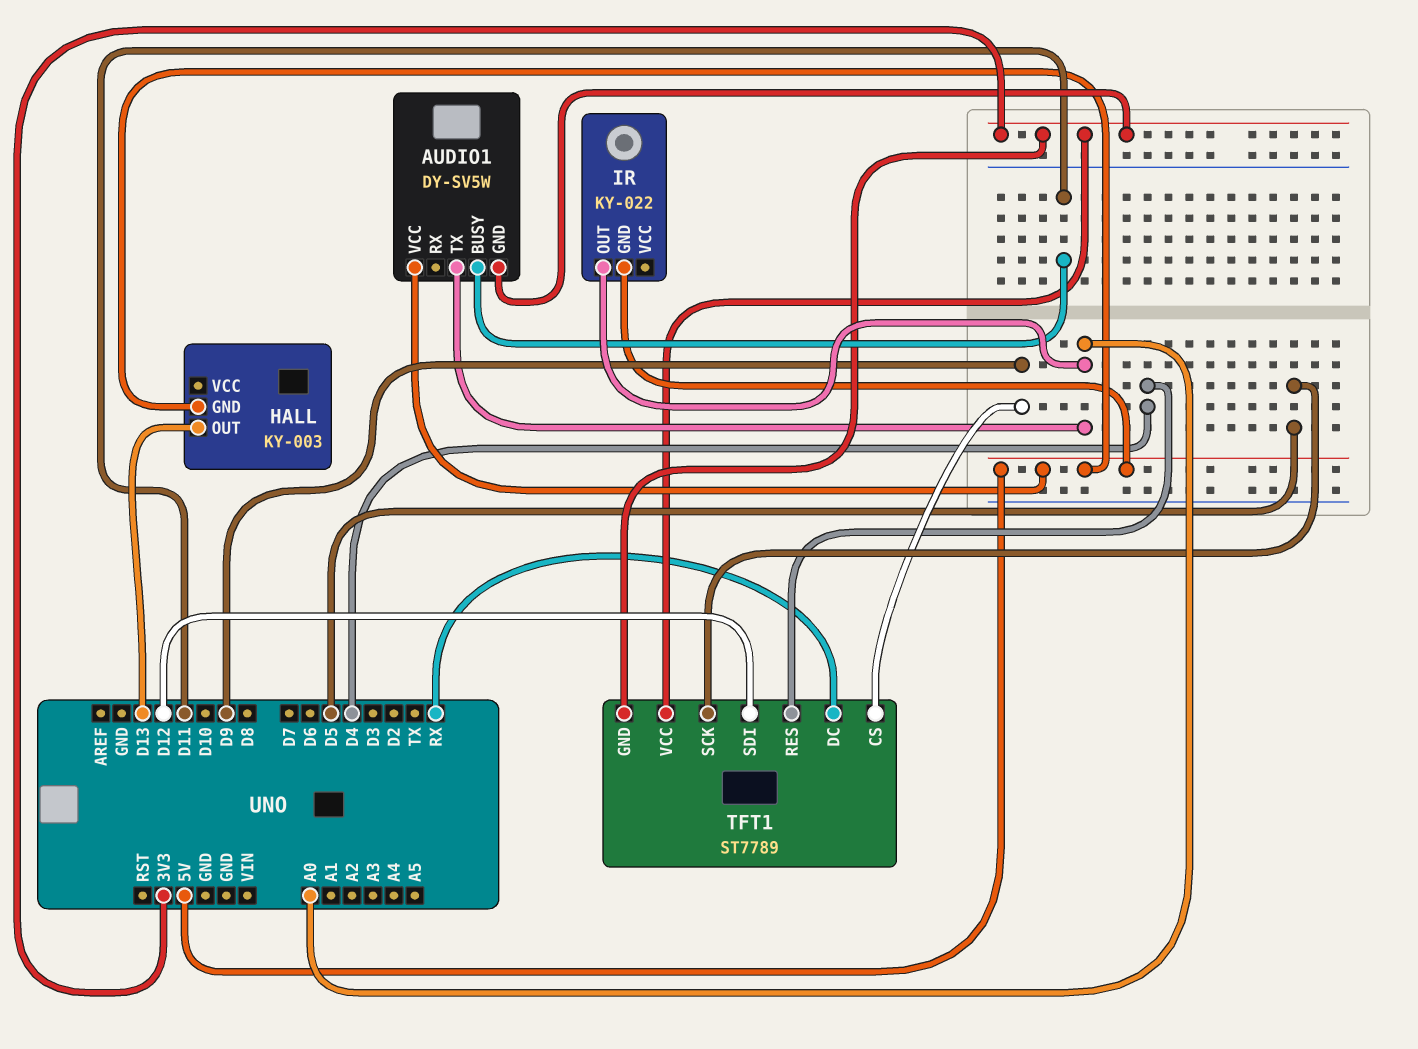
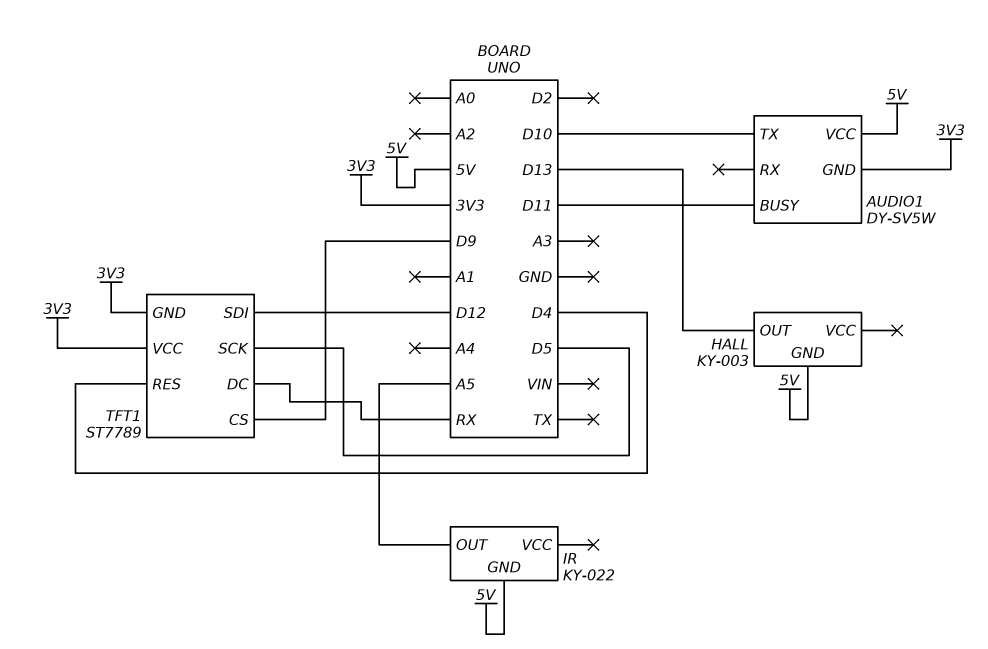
AUDIO1 pin TX: A0 -> D10
IR pin OUT: A0 -> A5

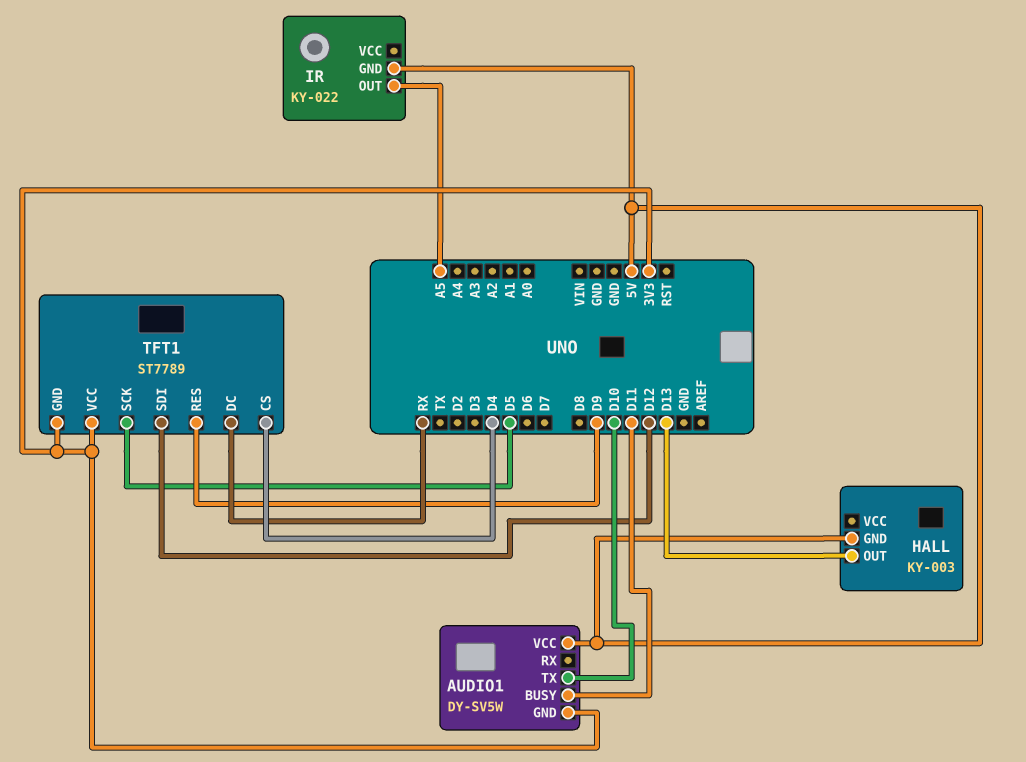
TFT1 pin CS: D9 -> D4
TFT1 pin RES: D4 -> D9

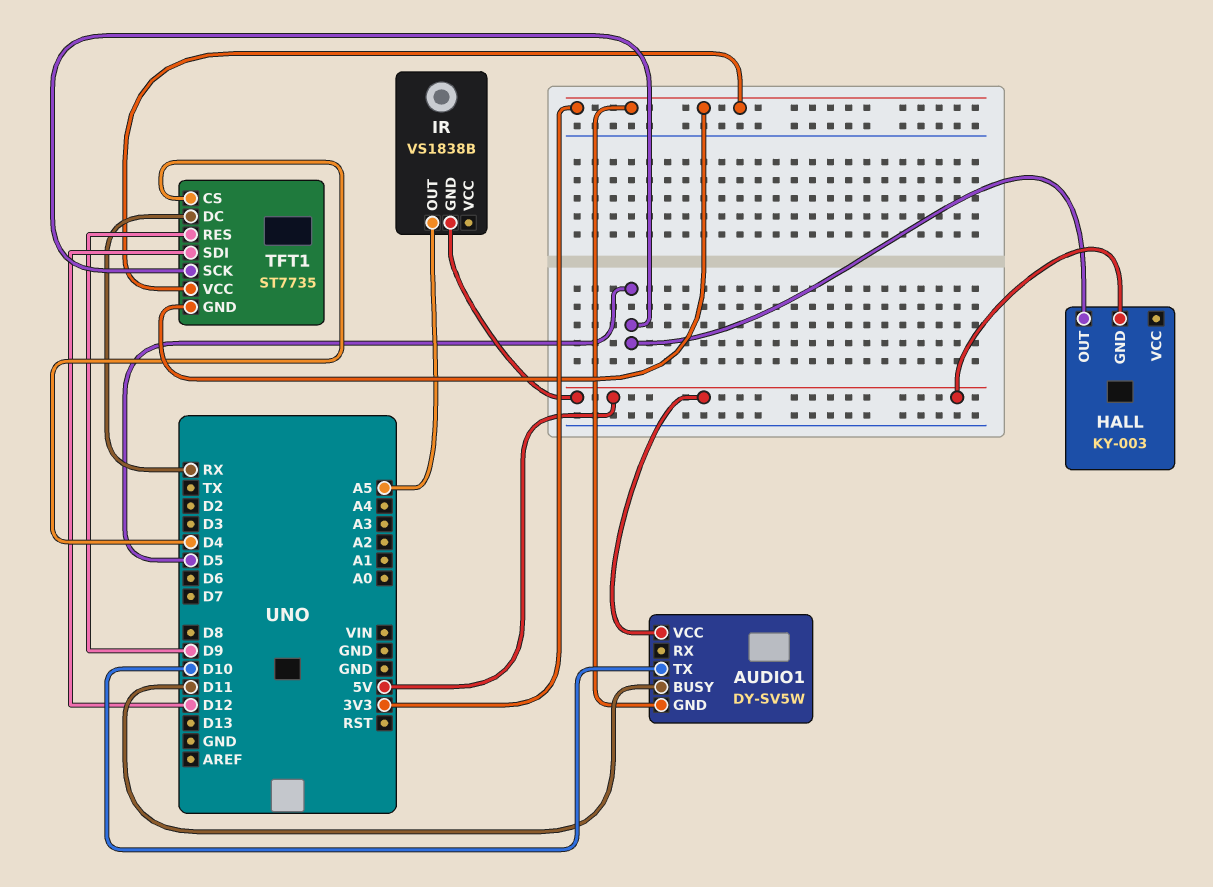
HALL pin OUT: D13 -> D5
IR: KY-022 -> VS1838B
TFT1: ST7789 -> ST7735

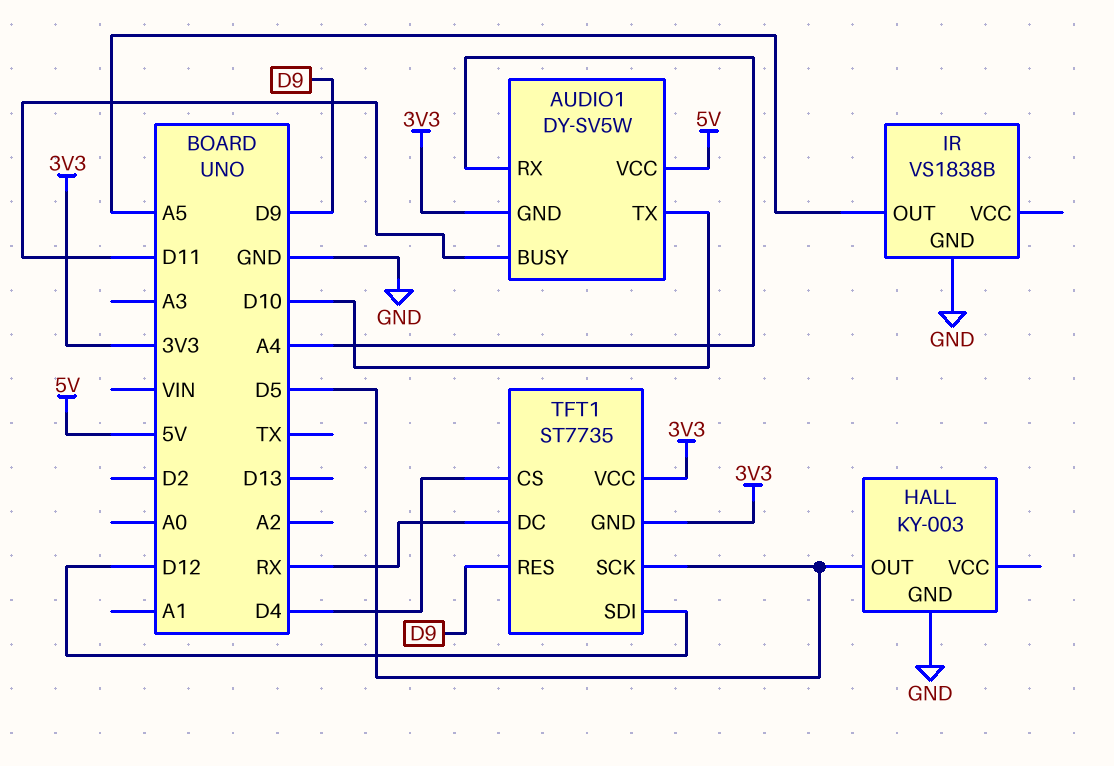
AUDIO1 pin RX: none -> A4
HALL pin GND: 5V -> GND
IR pin GND: 5V -> GND

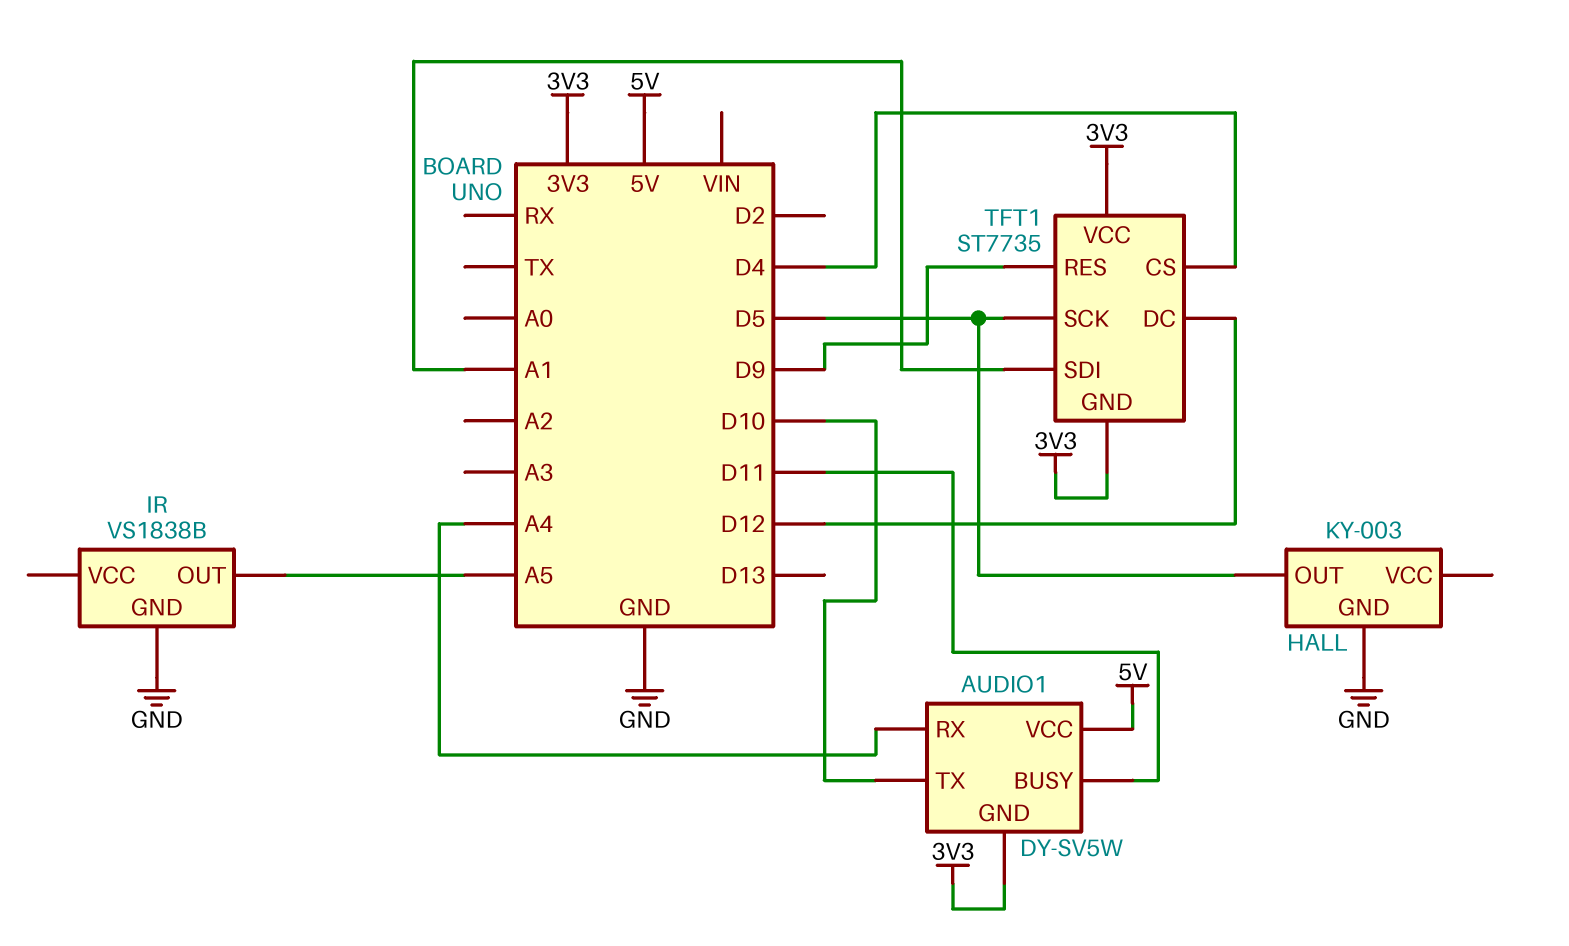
TFT1 pin DC: RX -> D12
TFT1 pin SDI: D12 -> A1

